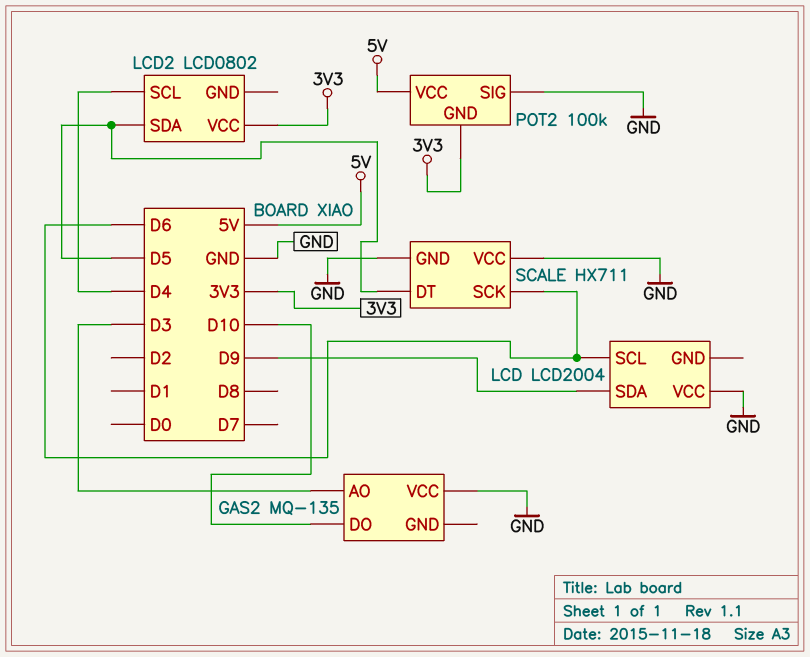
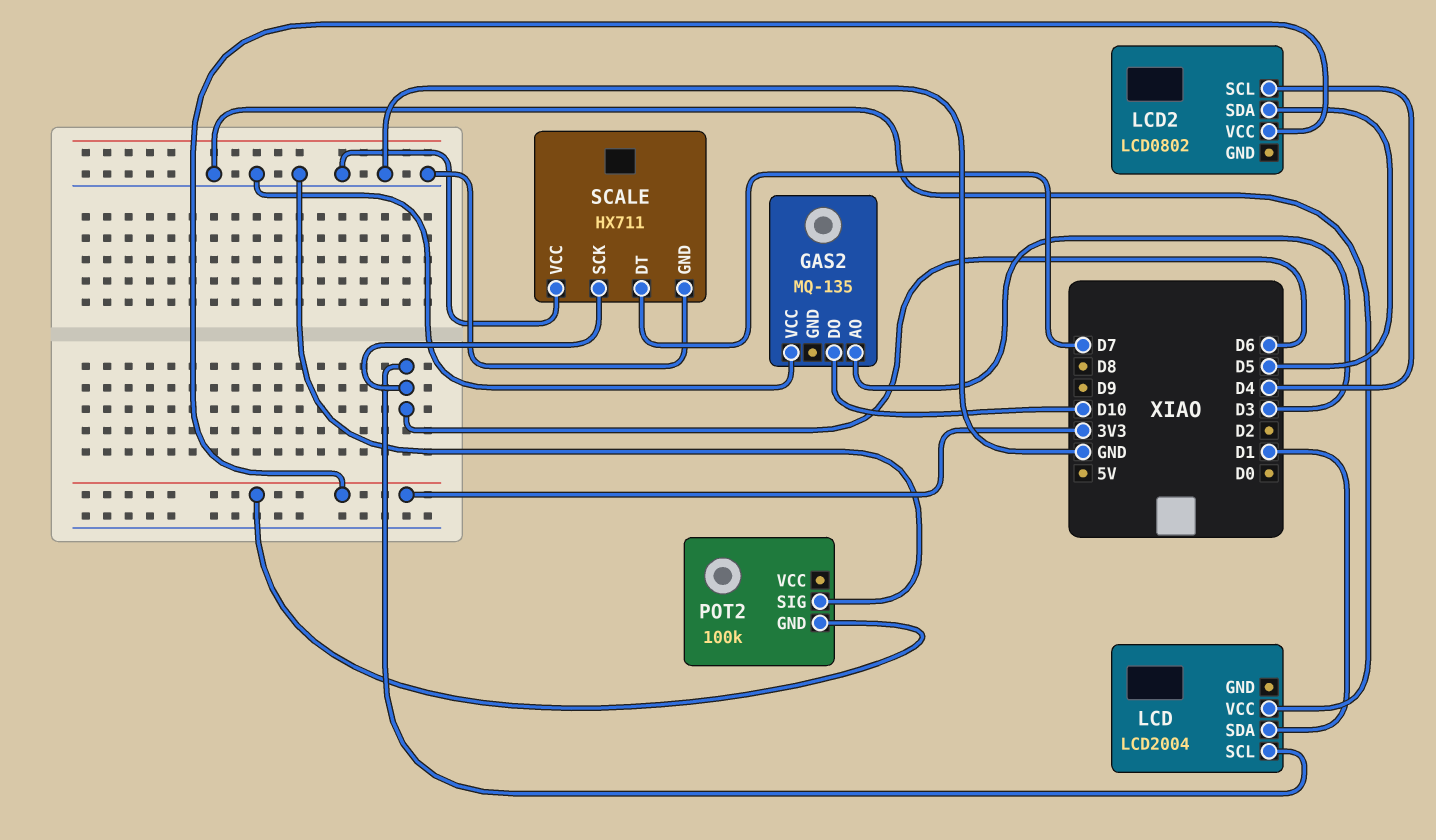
LCD pin SDA: D9 -> D1
POT2 pin VCC: 5V -> none
SCALE pin DT: D5 -> D7

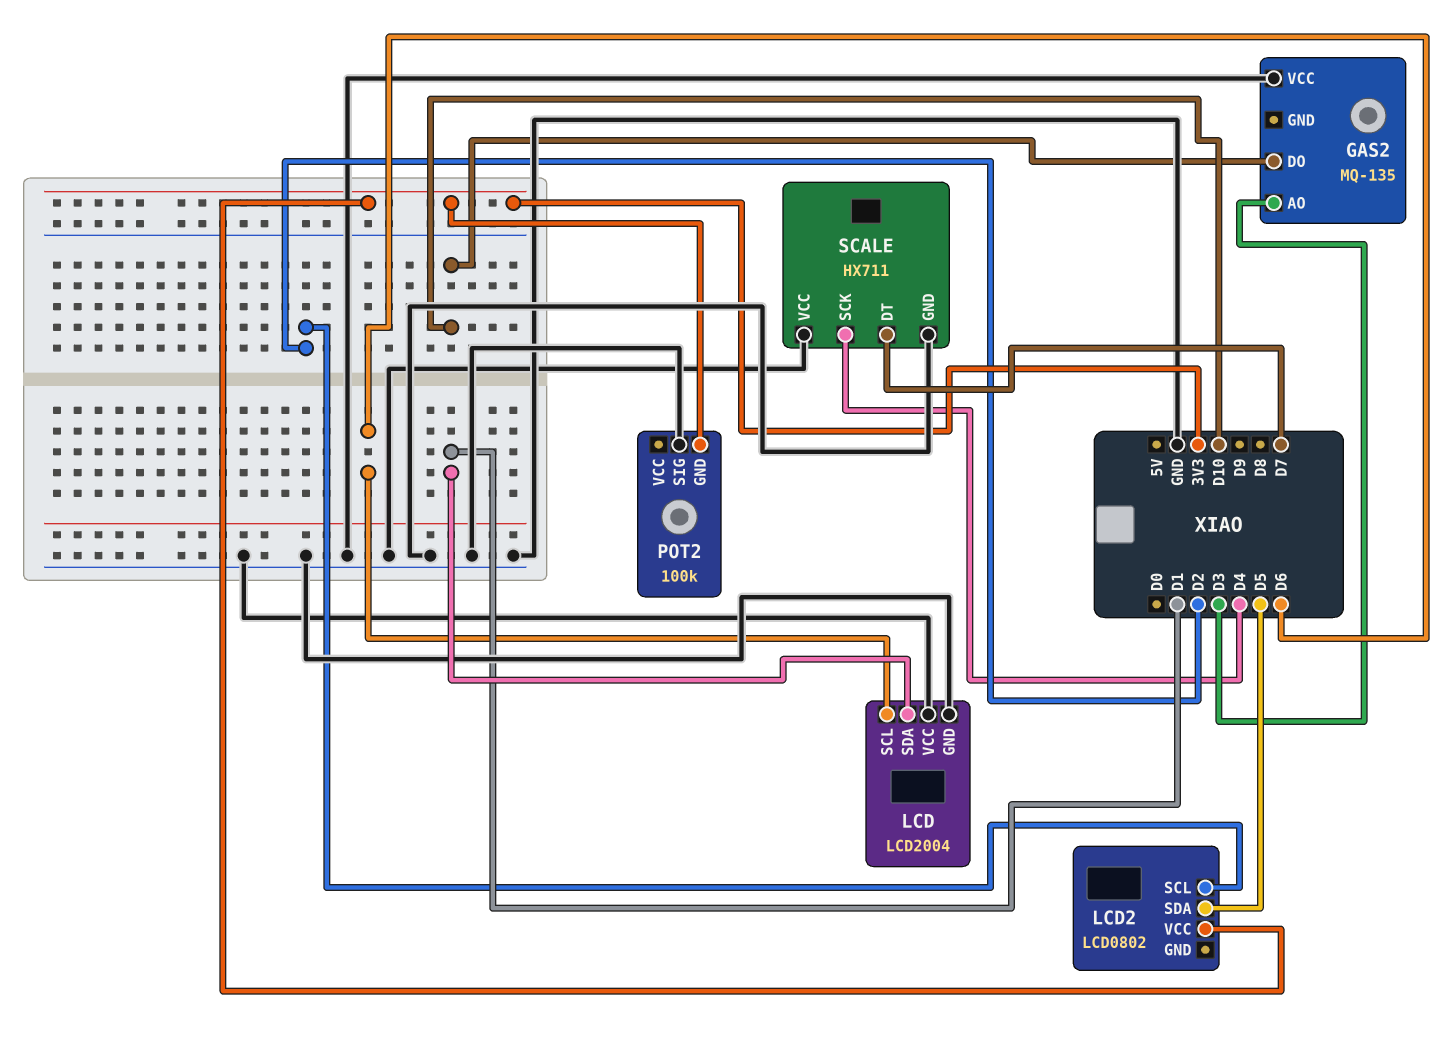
LCD pin GND: none -> GND
LCD2 pin SCL: D4 -> D2
SCALE pin SCK: D6 -> D4

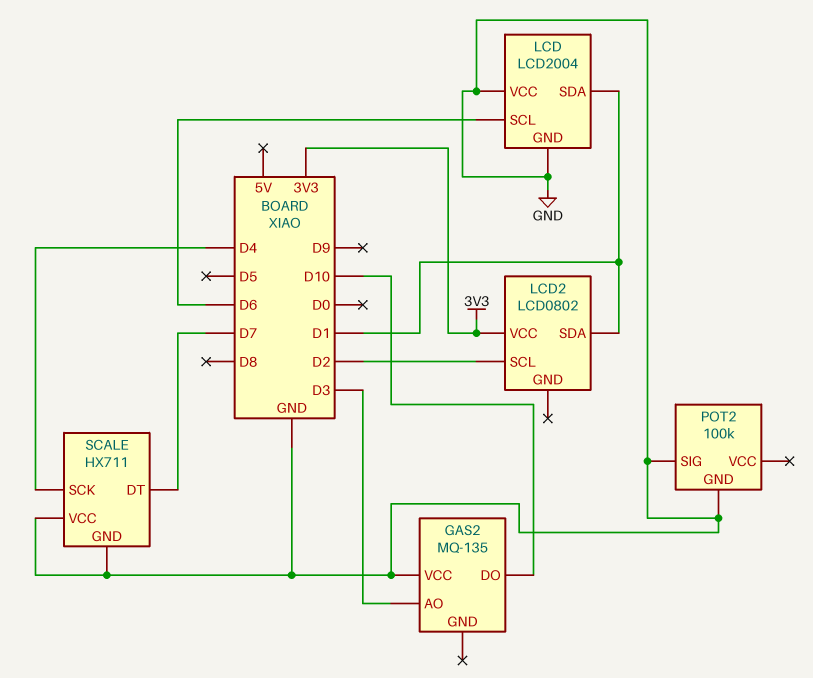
LCD2 pin SDA: D5 -> D1
POT2 pin GND: 3V3 -> GND

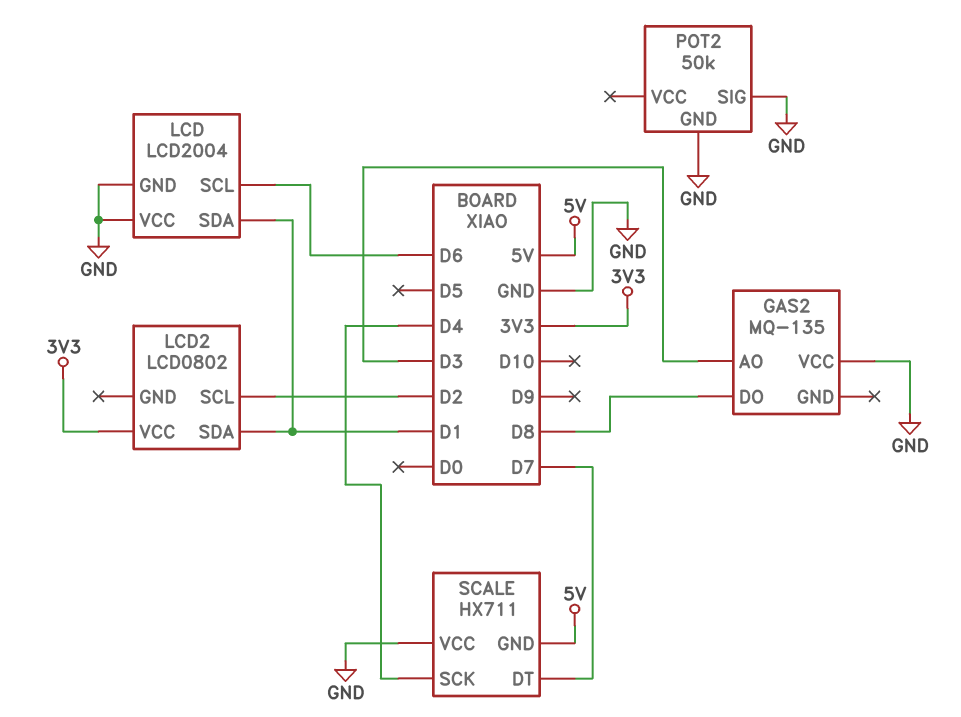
GAS2 pin DO: D10 -> D8
POT2: 100k -> 50k
SCALE pin GND: GND -> 5V

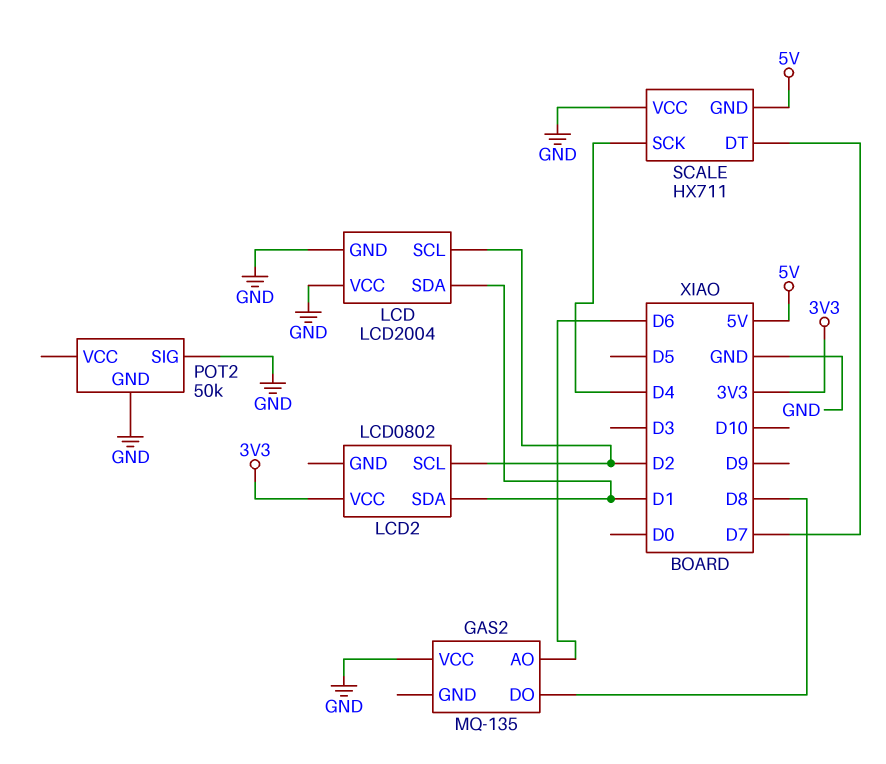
GAS2 pin AO: D3 -> D6
LCD pin SCL: D6 -> D2

